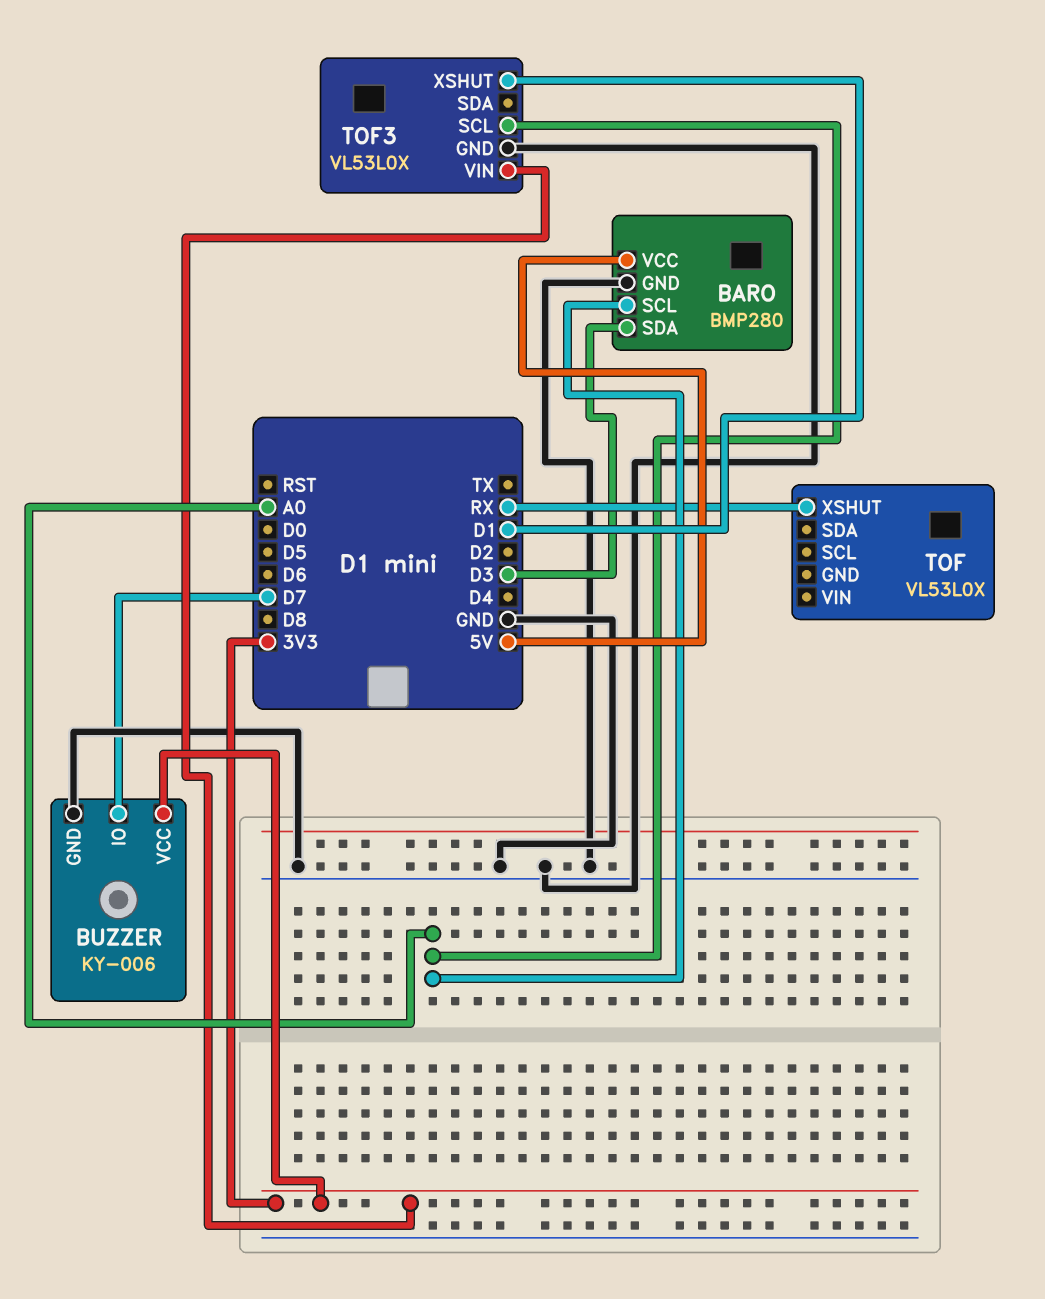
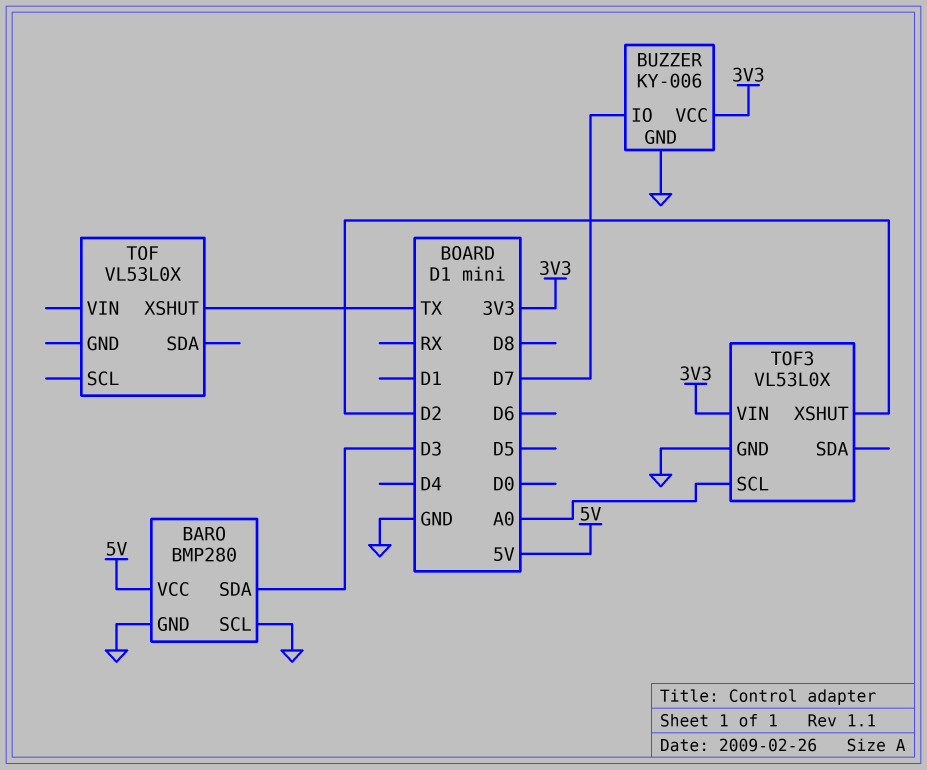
BARO pin SCL: A0 -> GND
TOF pin XSHUT: RX -> TX
TOF3 pin XSHUT: D1 -> D2

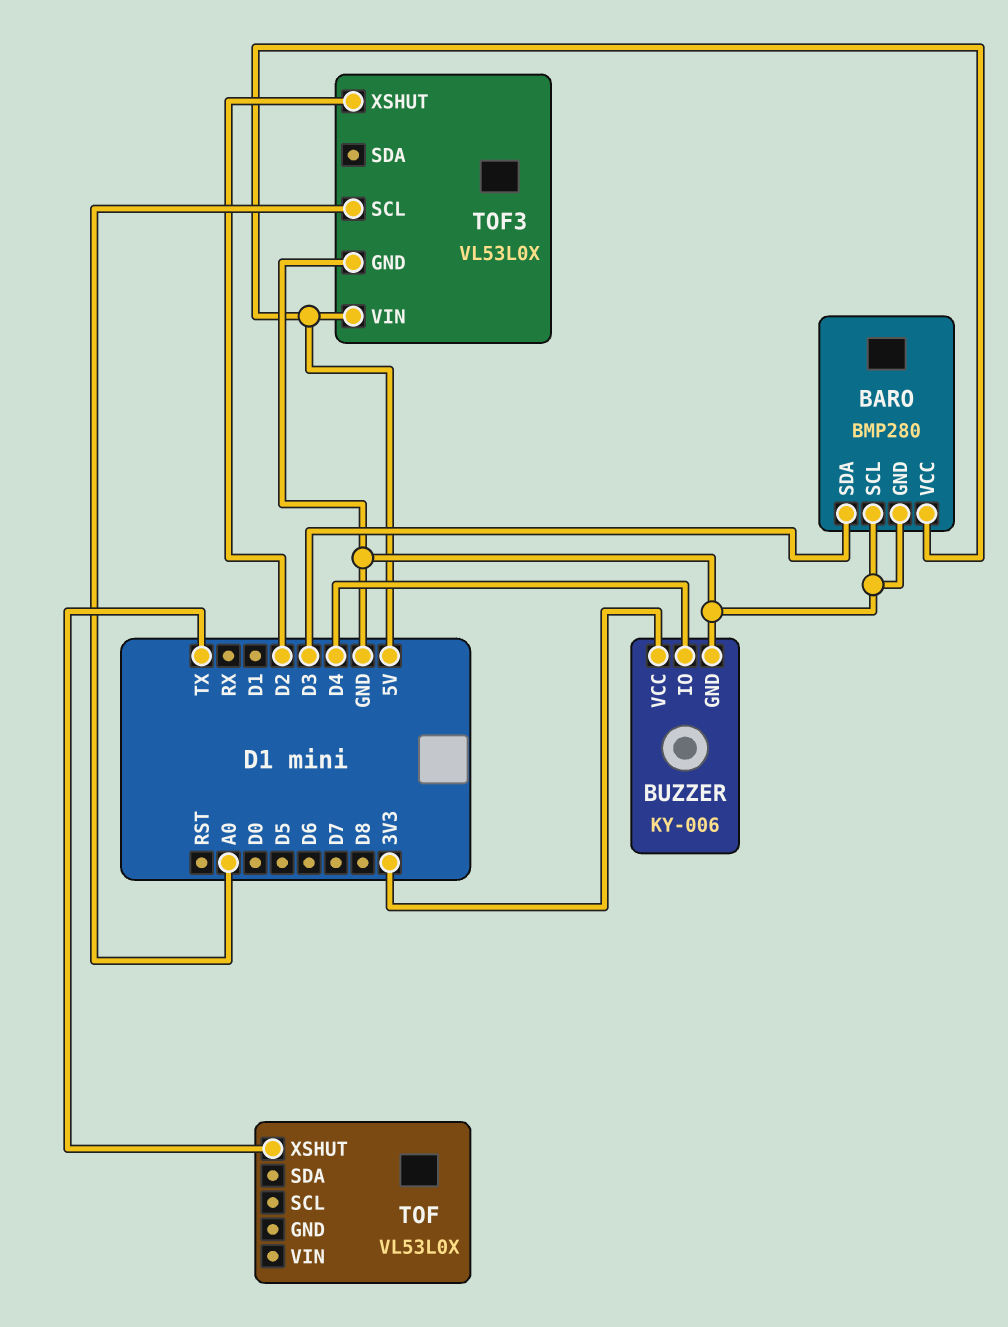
BUZZER pin IO: D7 -> D4
TOF3 pin VIN: 3V3 -> 5V

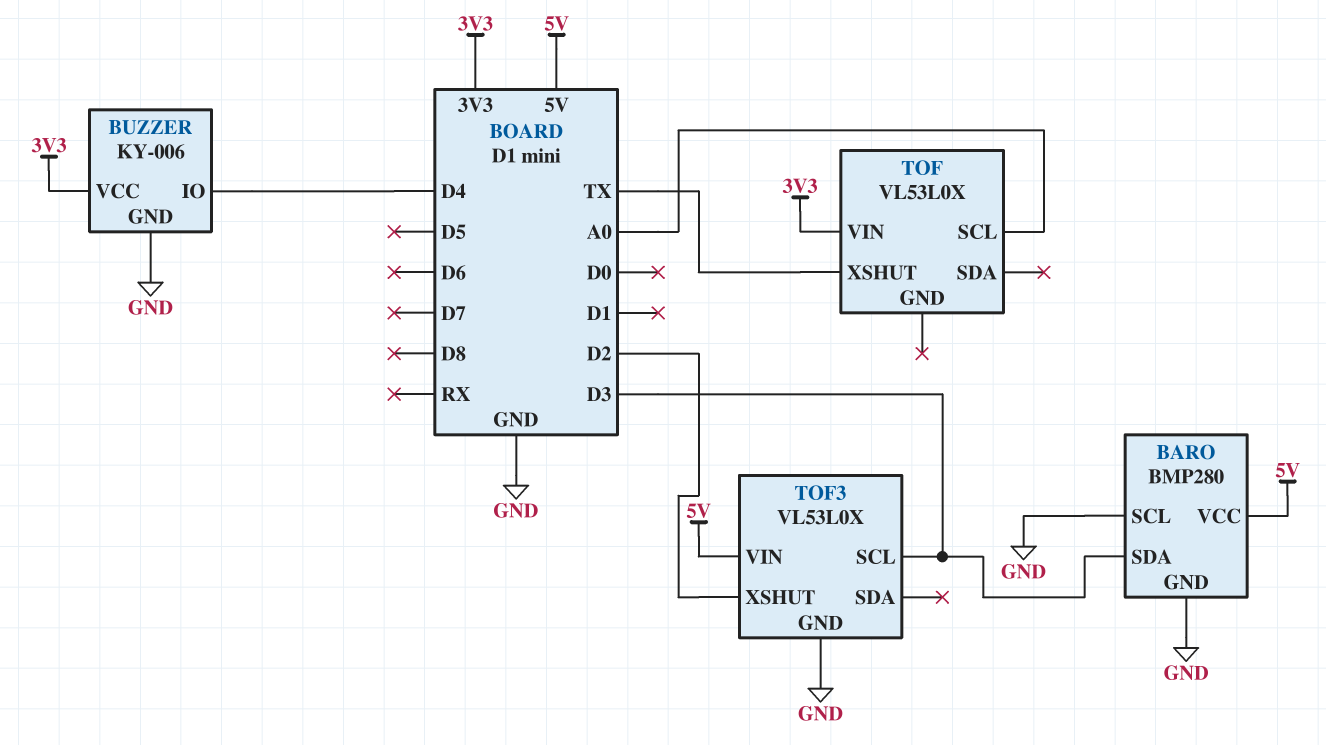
TOF pin SCL: none -> A0
TOF pin VIN: none -> 3V3
TOF3 pin SCL: A0 -> D3

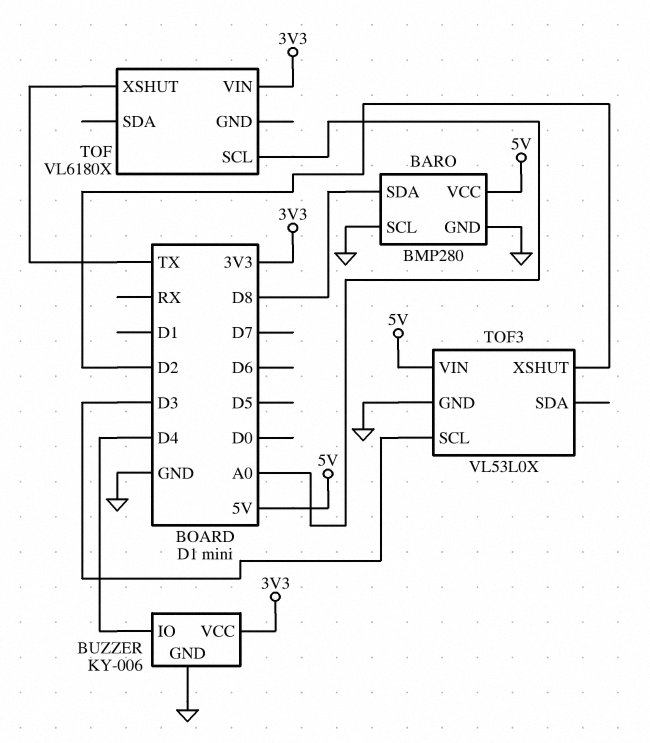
BARO pin SDA: D3 -> D8
TOF: VL53L0X -> VL6180X

